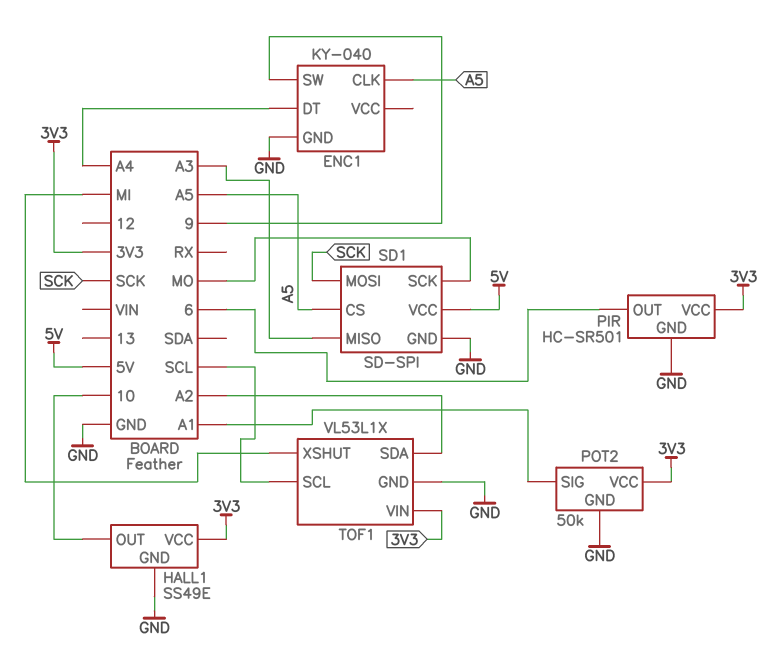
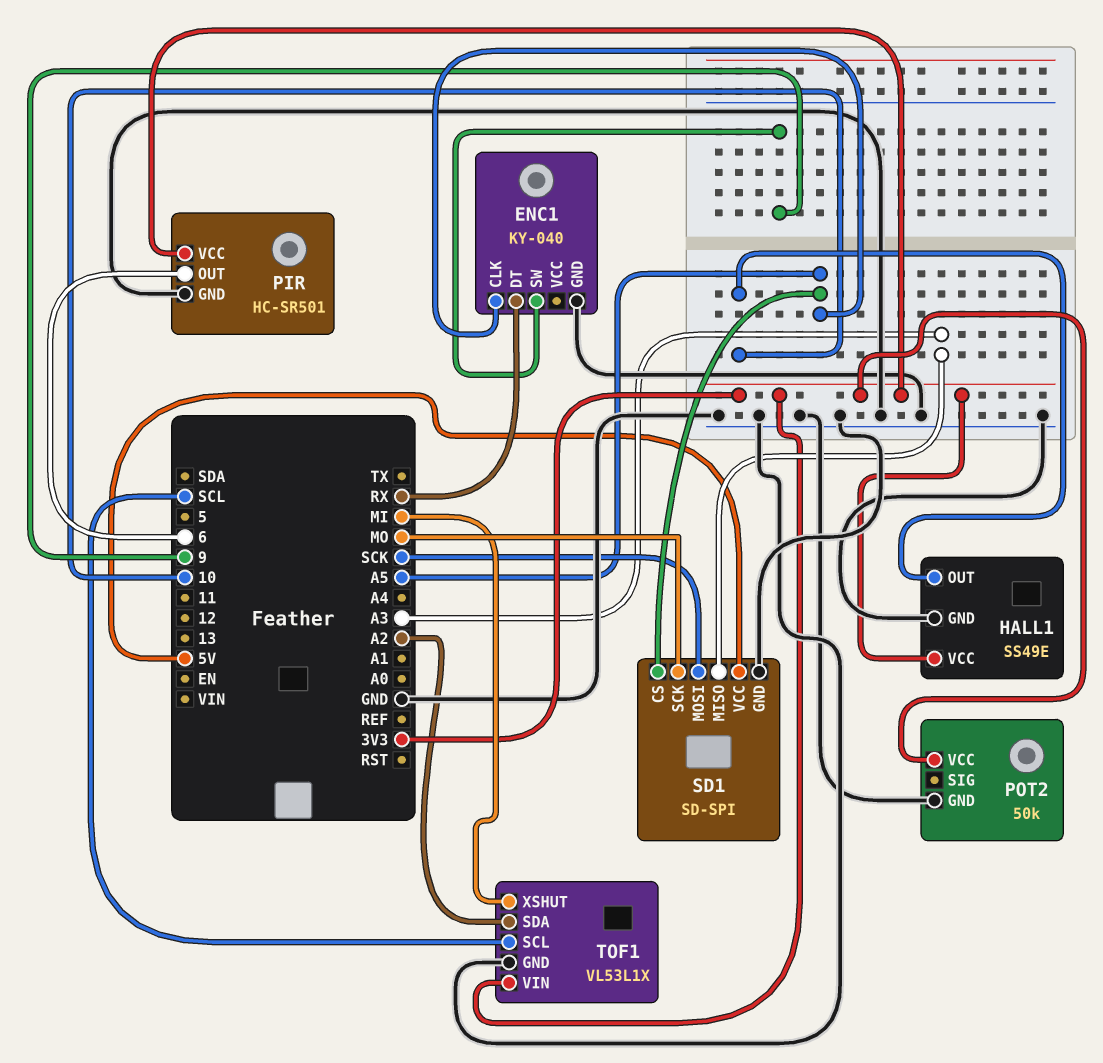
ENC1 pin DT: A4 -> RX
POT2 pin SIG: A1 -> none

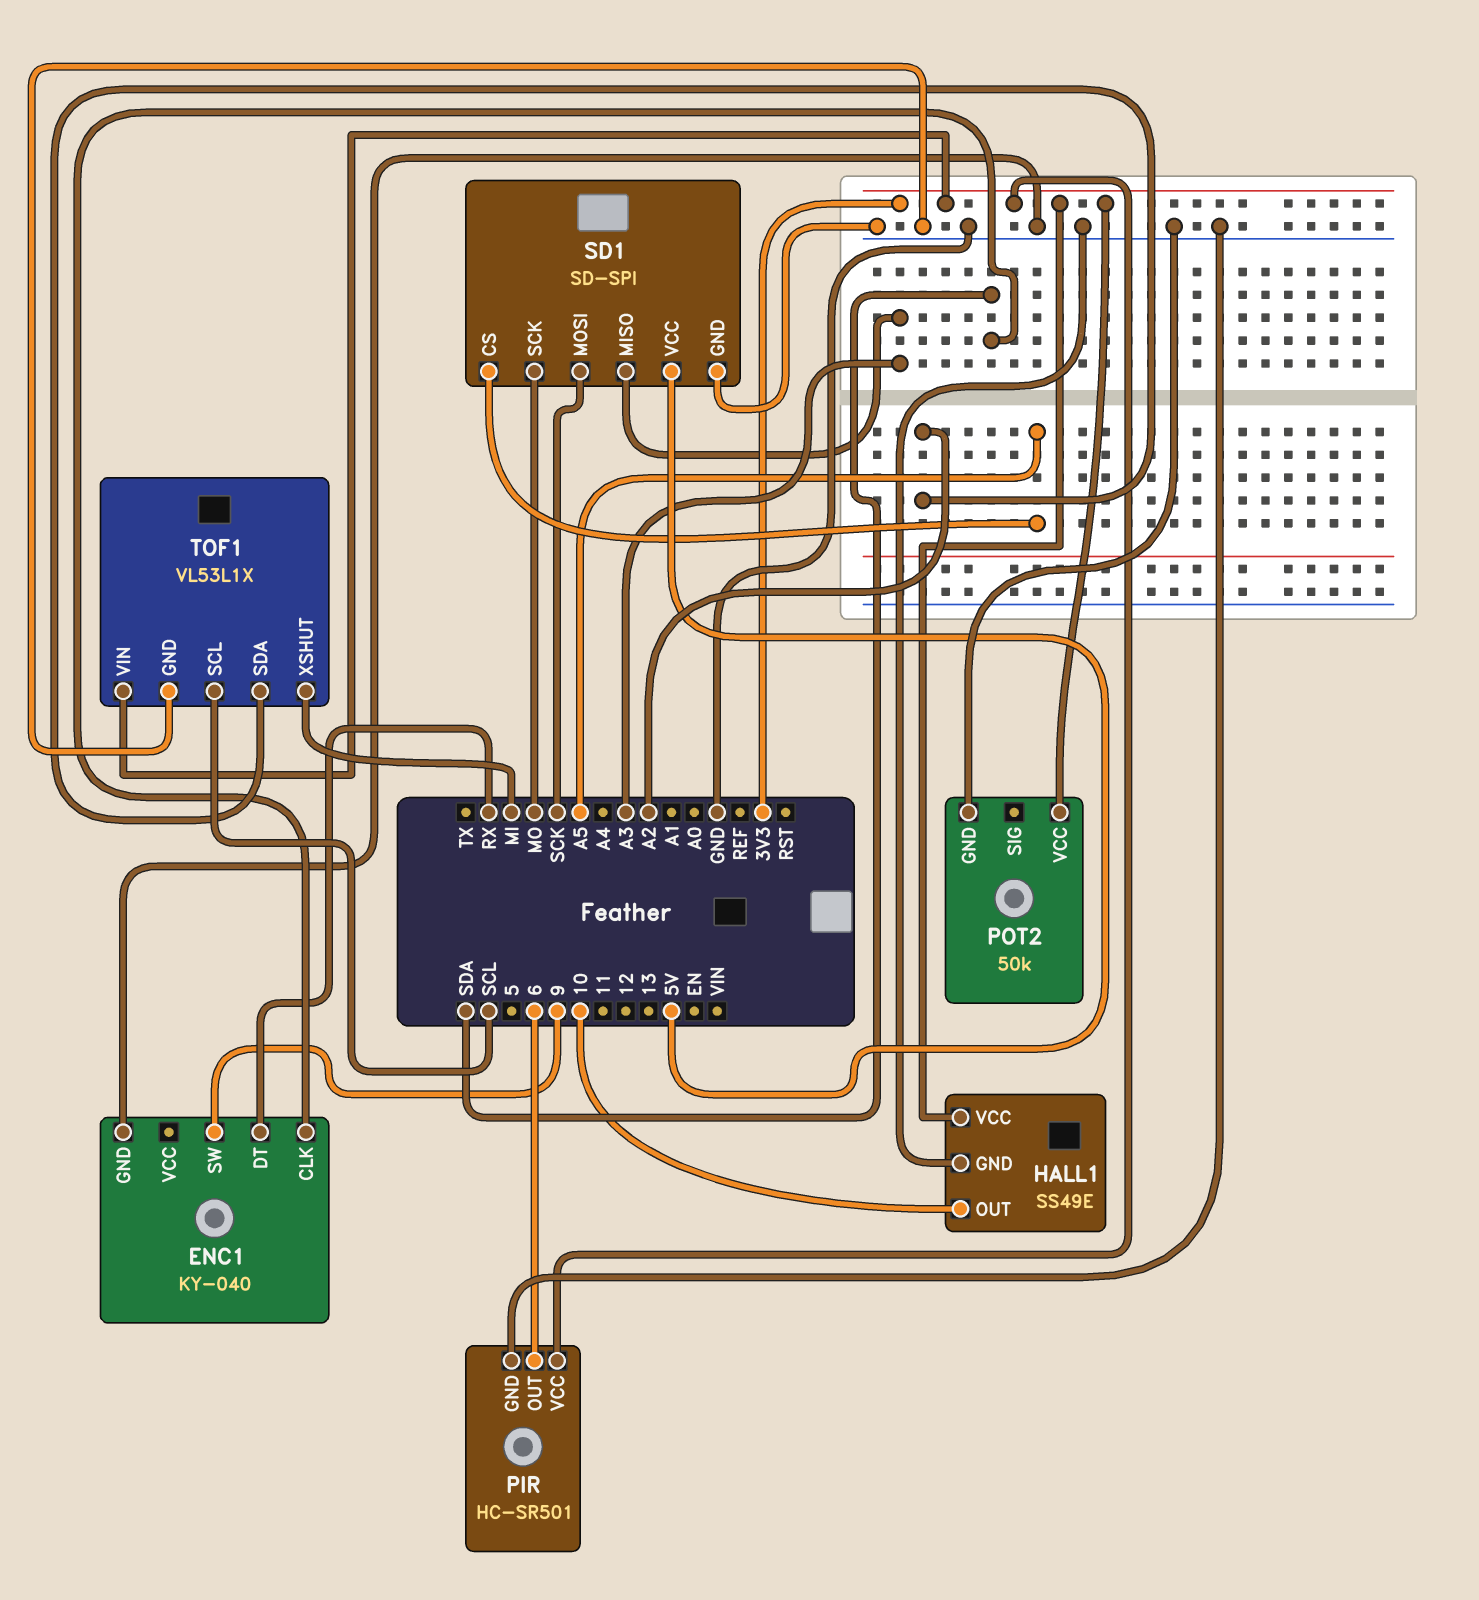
ENC1 pin CLK: A5 -> SDA

